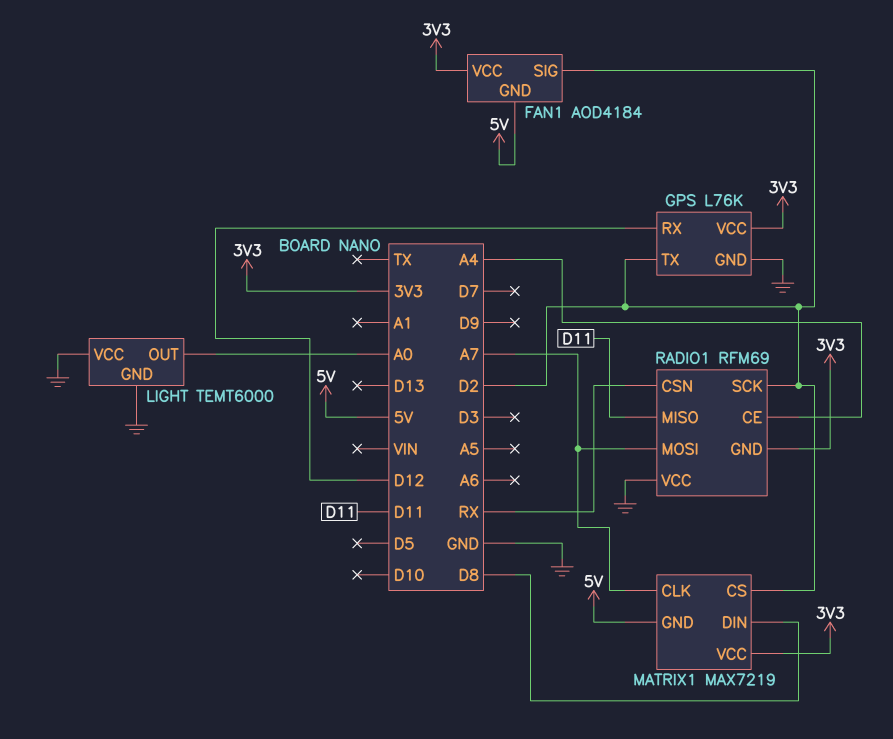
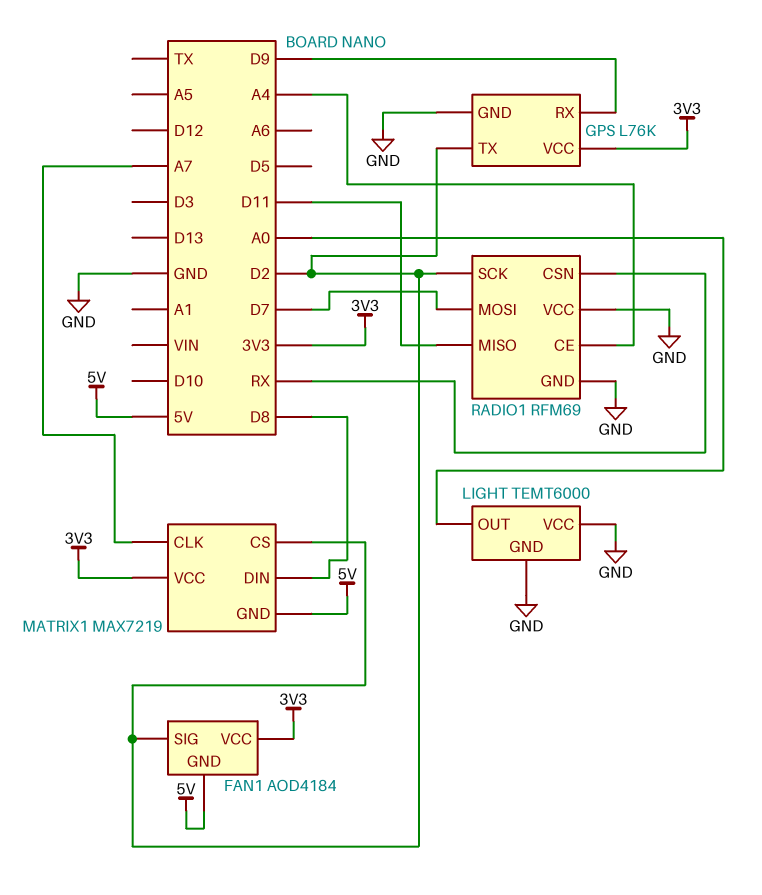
GPS pin RX: D12 -> D9
RADIO1 pin GND: 3V3 -> GND
RADIO1 pin MOSI: A7 -> D7

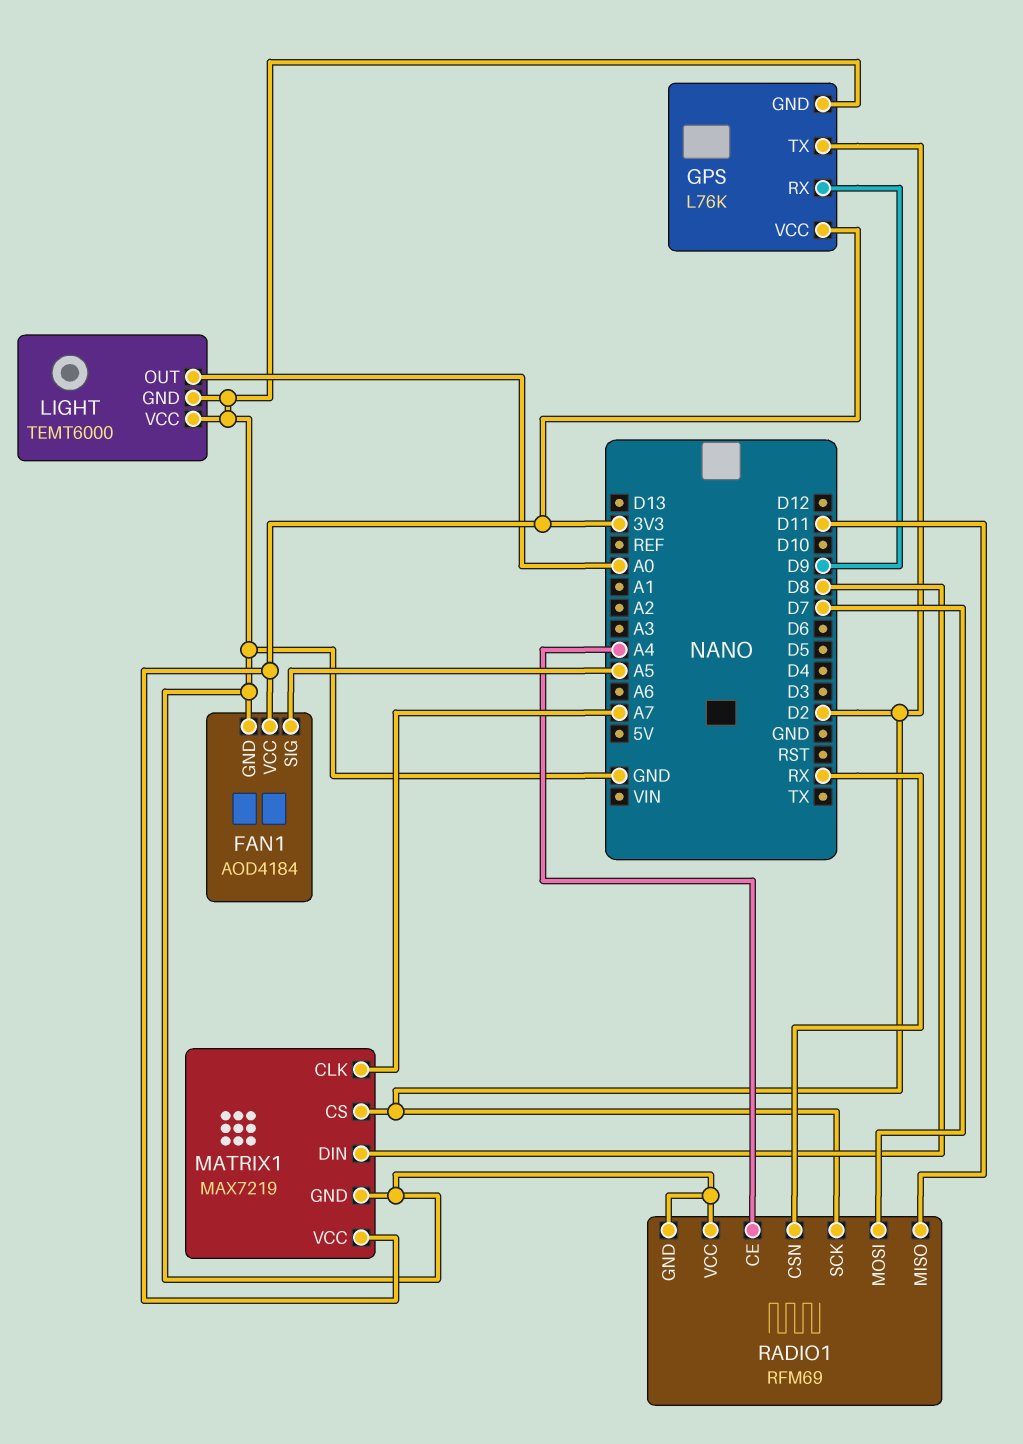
FAN1 pin GND: 5V -> GND
FAN1 pin SIG: D2 -> A5
MATRIX1 pin GND: 5V -> GND

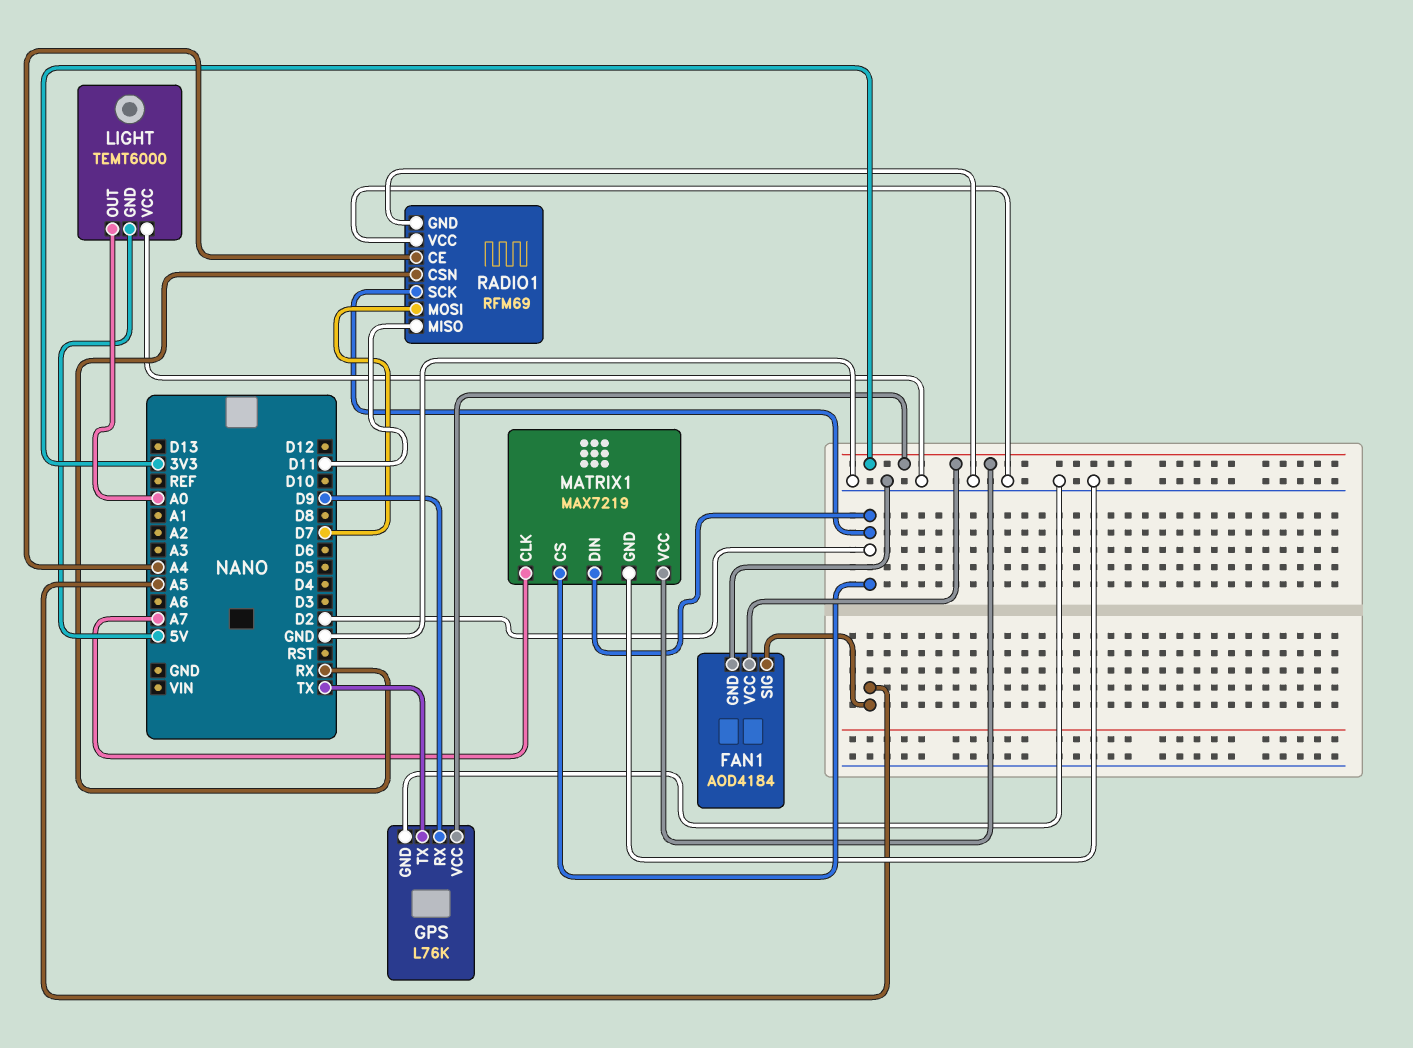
GPS pin TX: D2 -> TX
LIGHT pin GND: GND -> 5V
MATRIX1 pin DIN: D8 -> D2

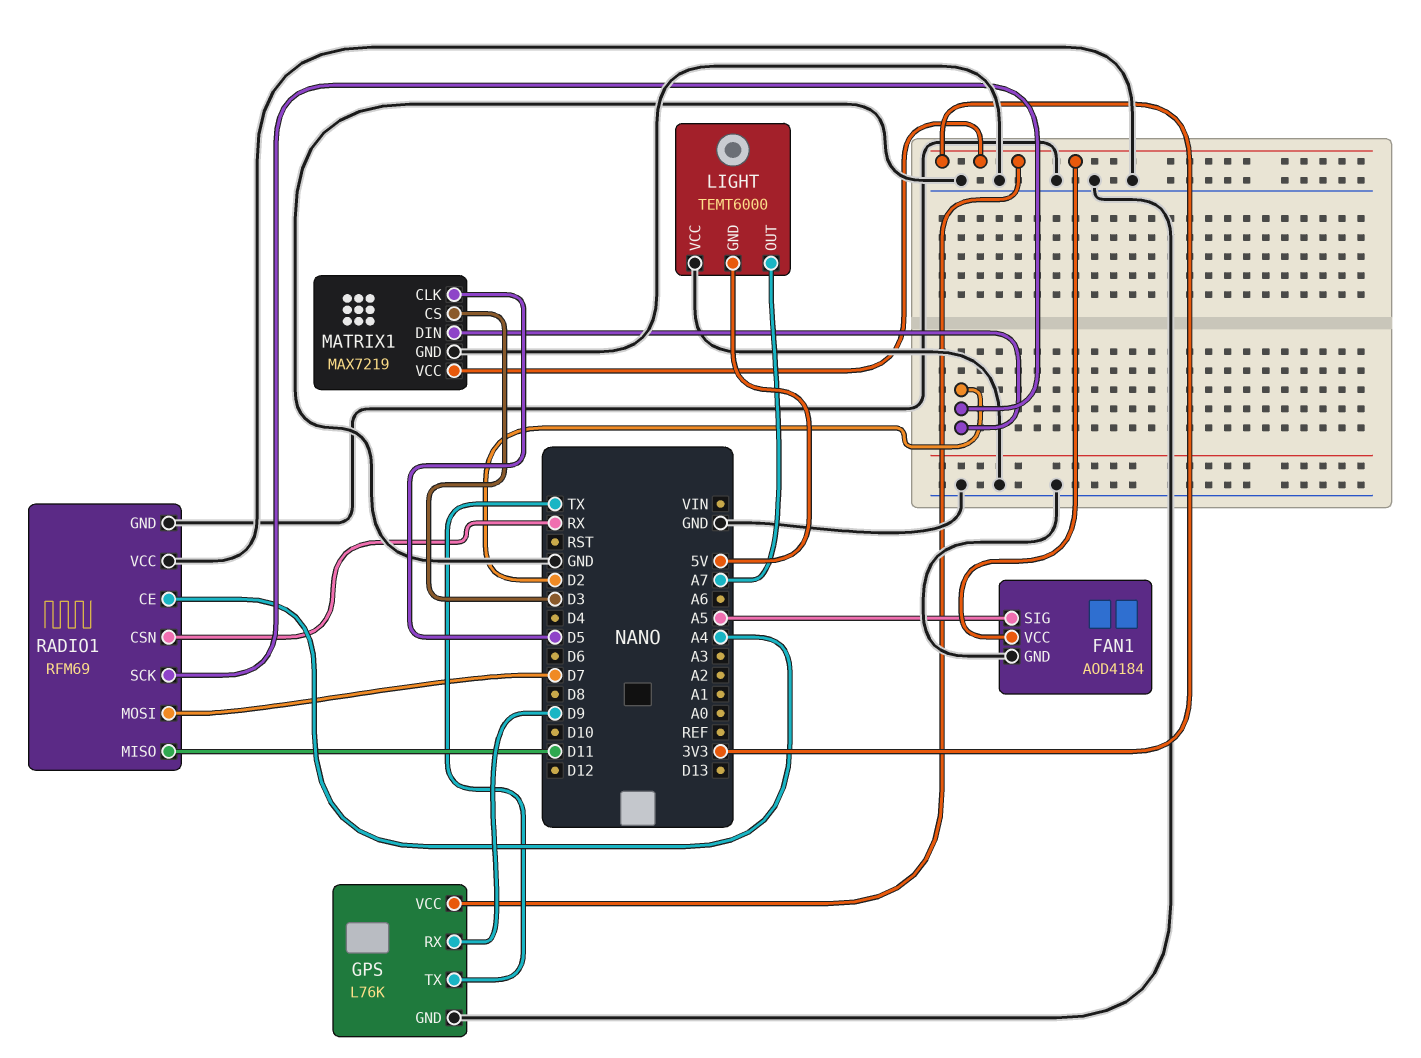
LIGHT pin OUT: A0 -> A7
MATRIX1 pin CLK: A7 -> D5
MATRIX1 pin CS: D2 -> D3

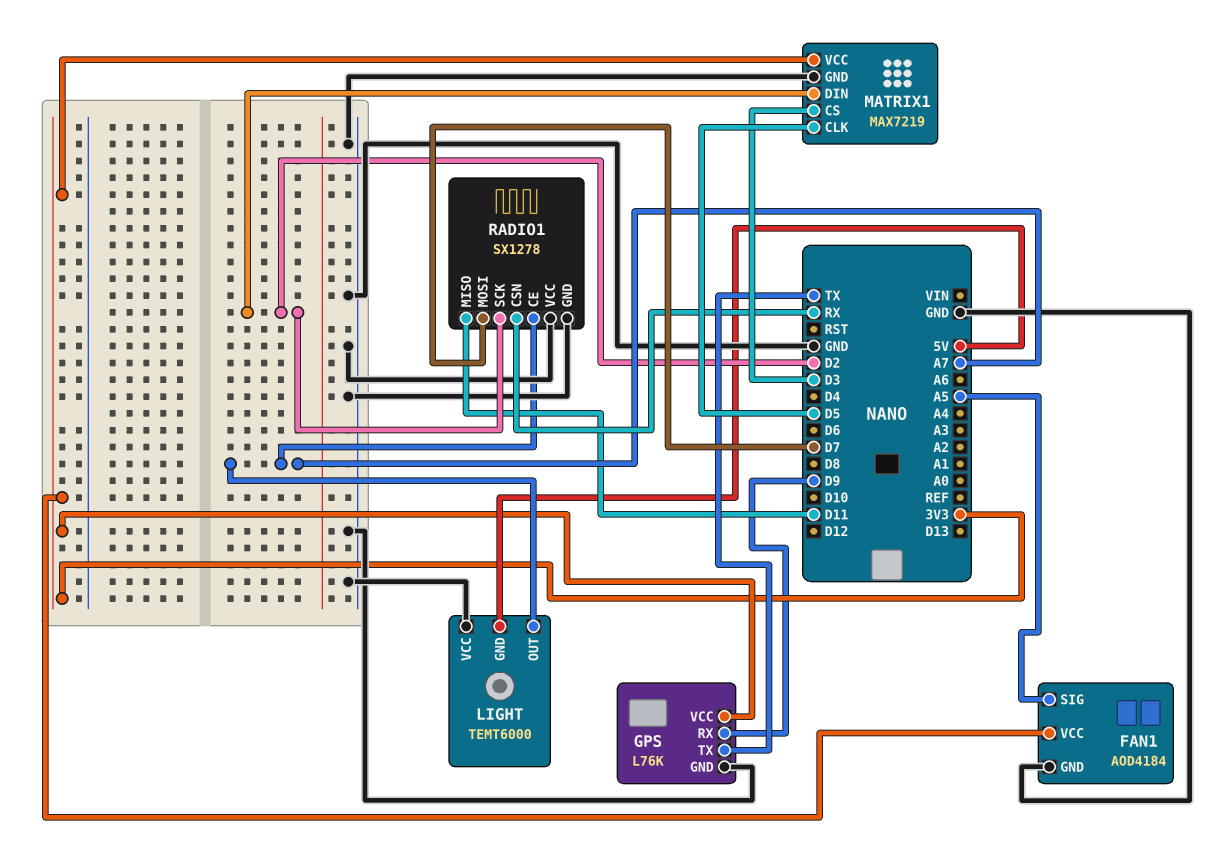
RADIO1: RFM69 -> SX1278
RADIO1 pin CE: A4 -> A7

